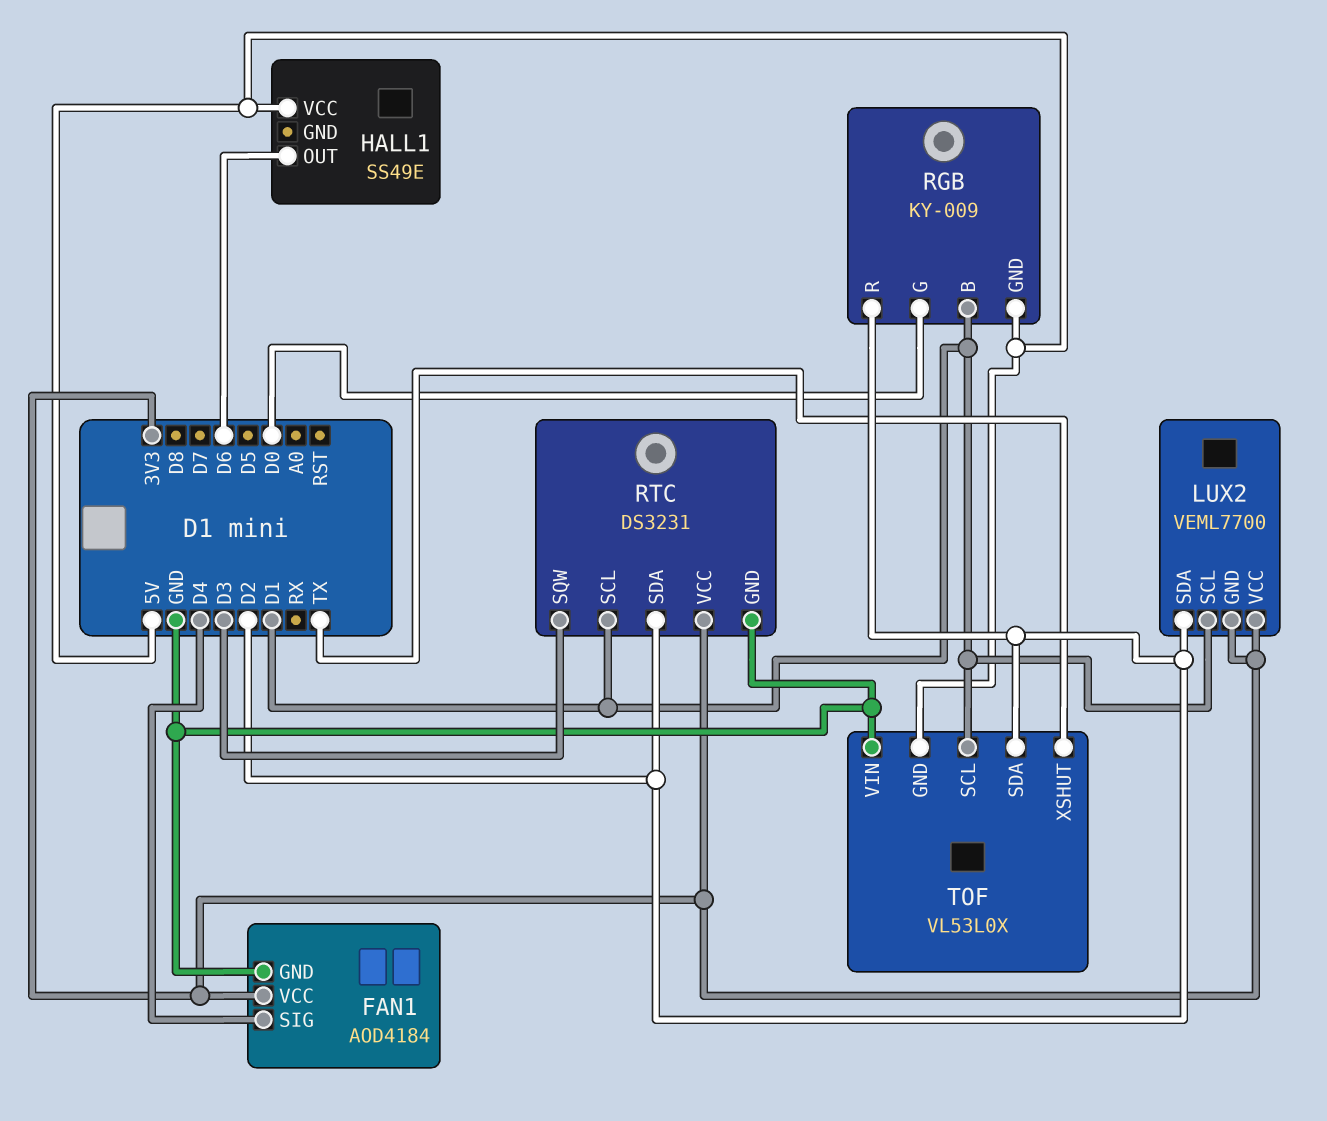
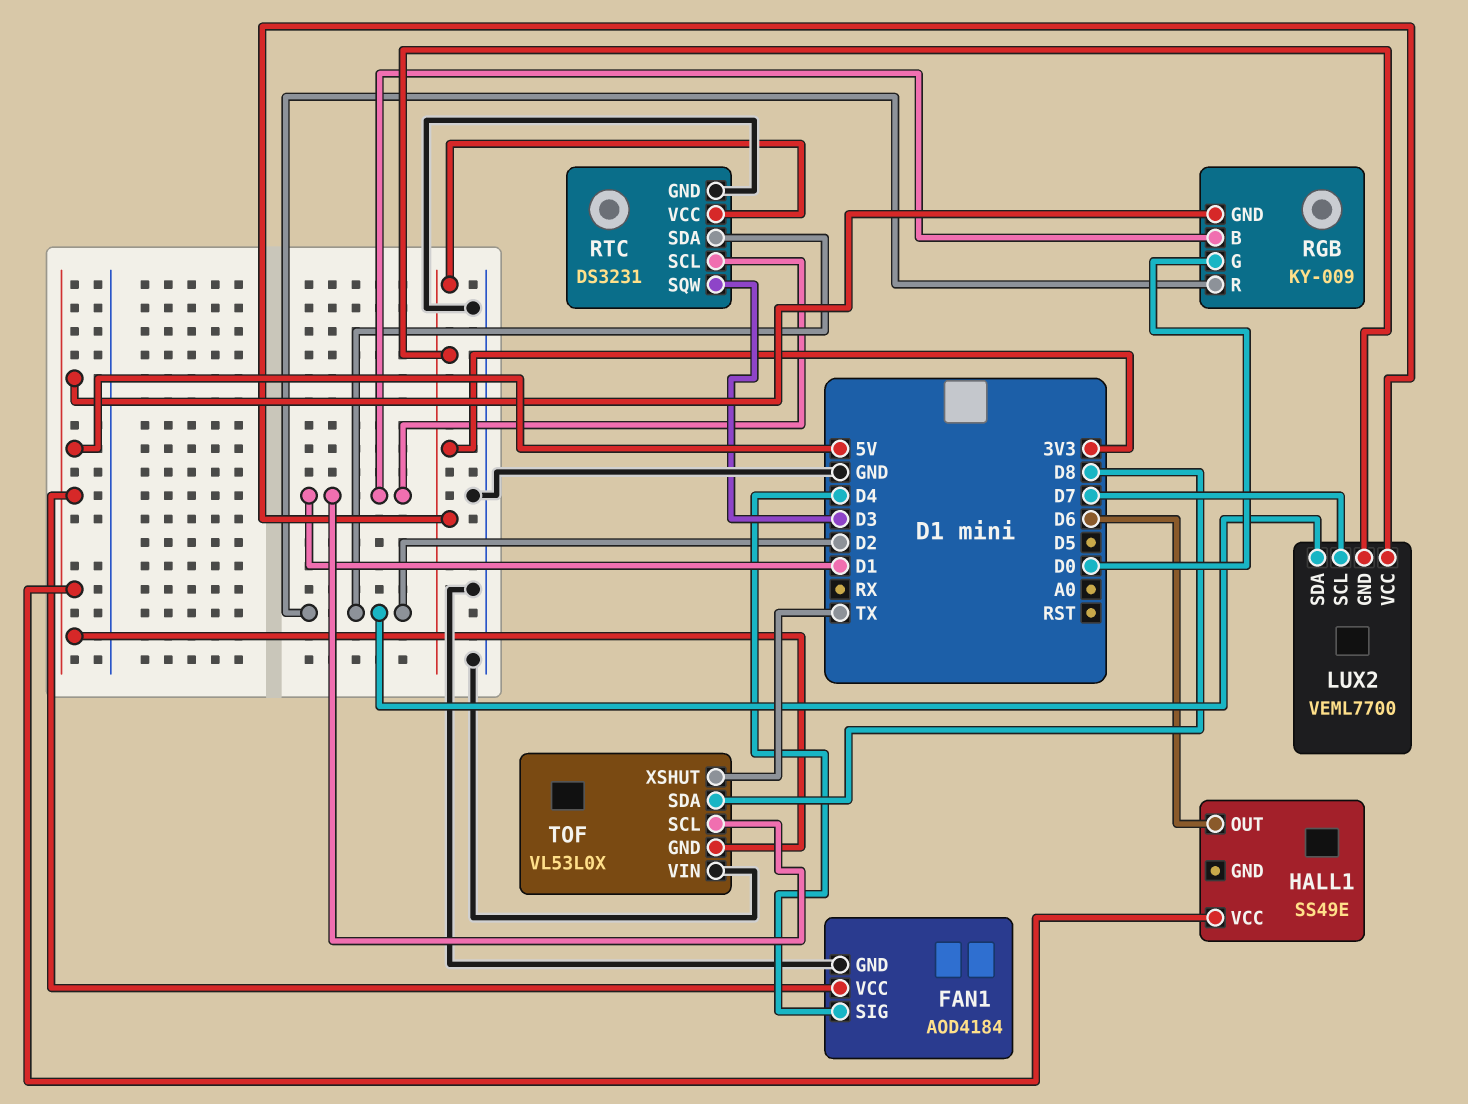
FAN1 pin VCC: 3V3 -> 5V
LUX2 pin SCL: D1 -> D7
TOF pin SDA: D2 -> D8

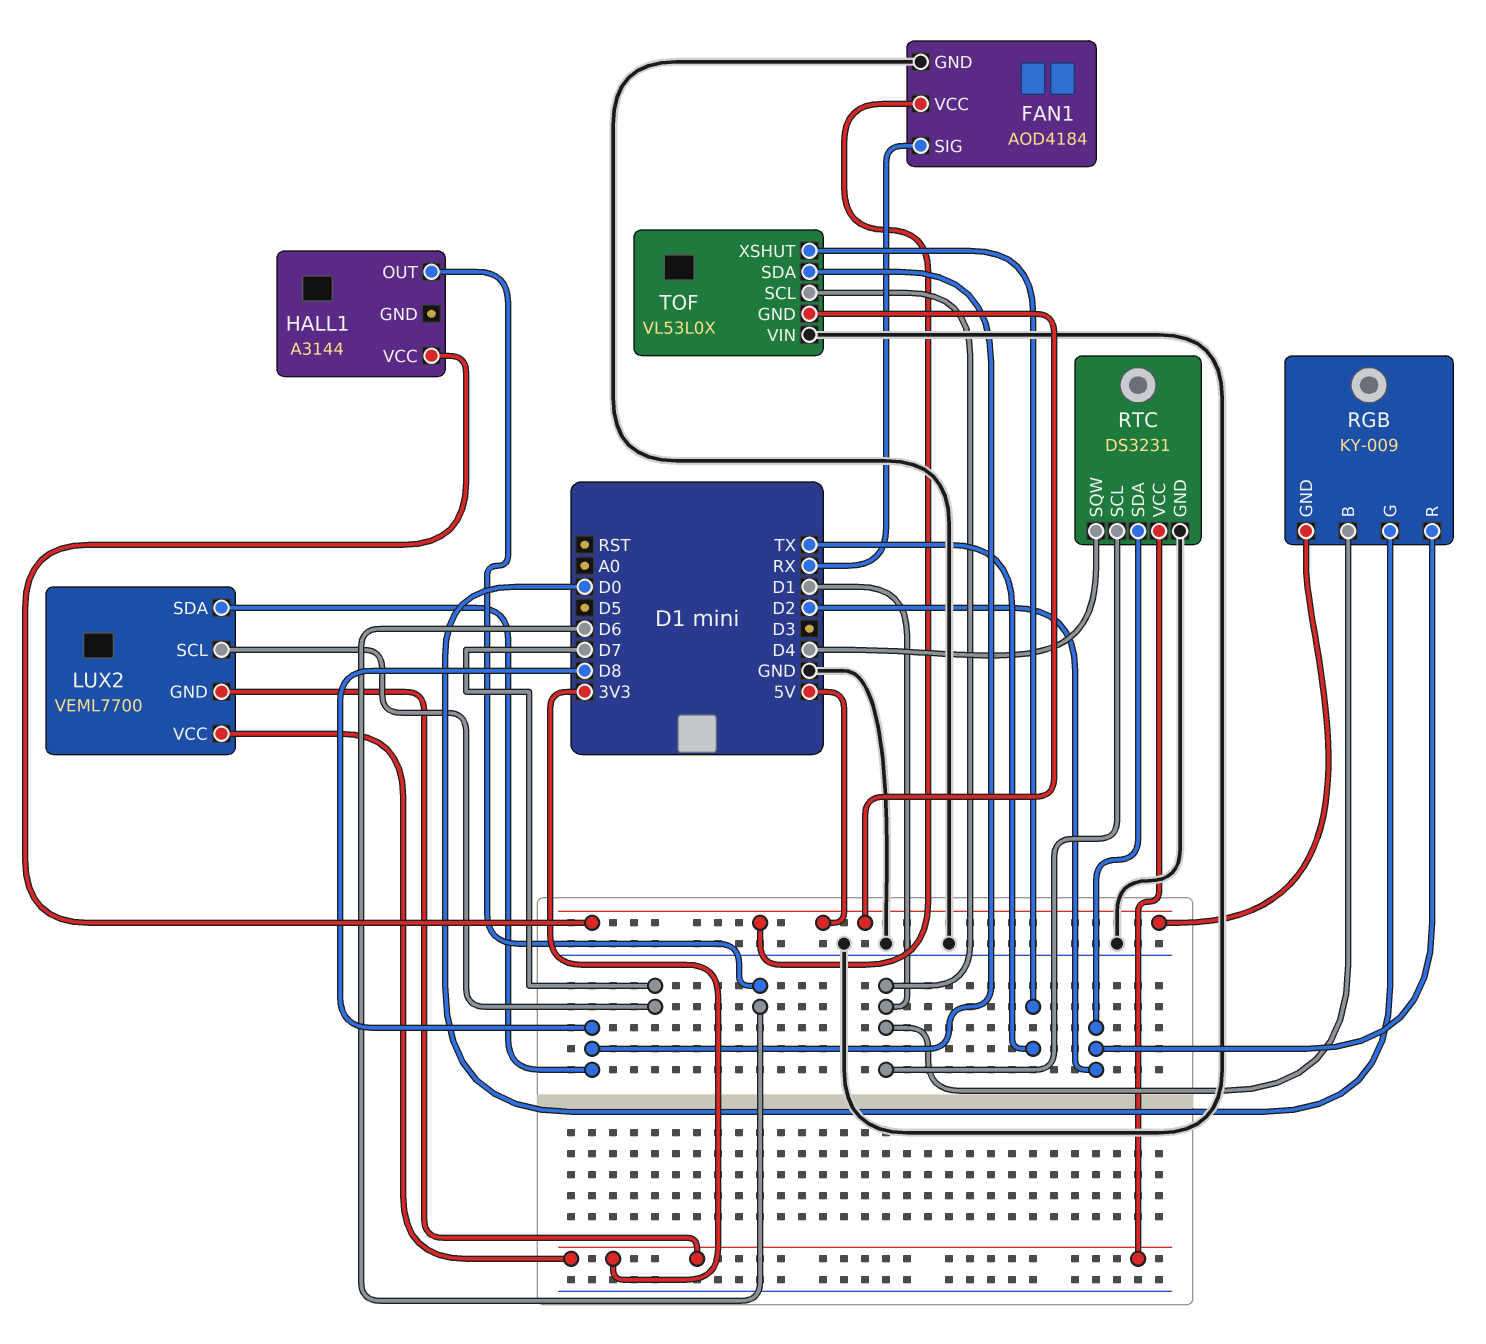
FAN1 pin SIG: D4 -> RX
HALL1: SS49E -> A3144
LUX2 pin SDA: D2 -> D8
RTC pin SQW: D3 -> D4

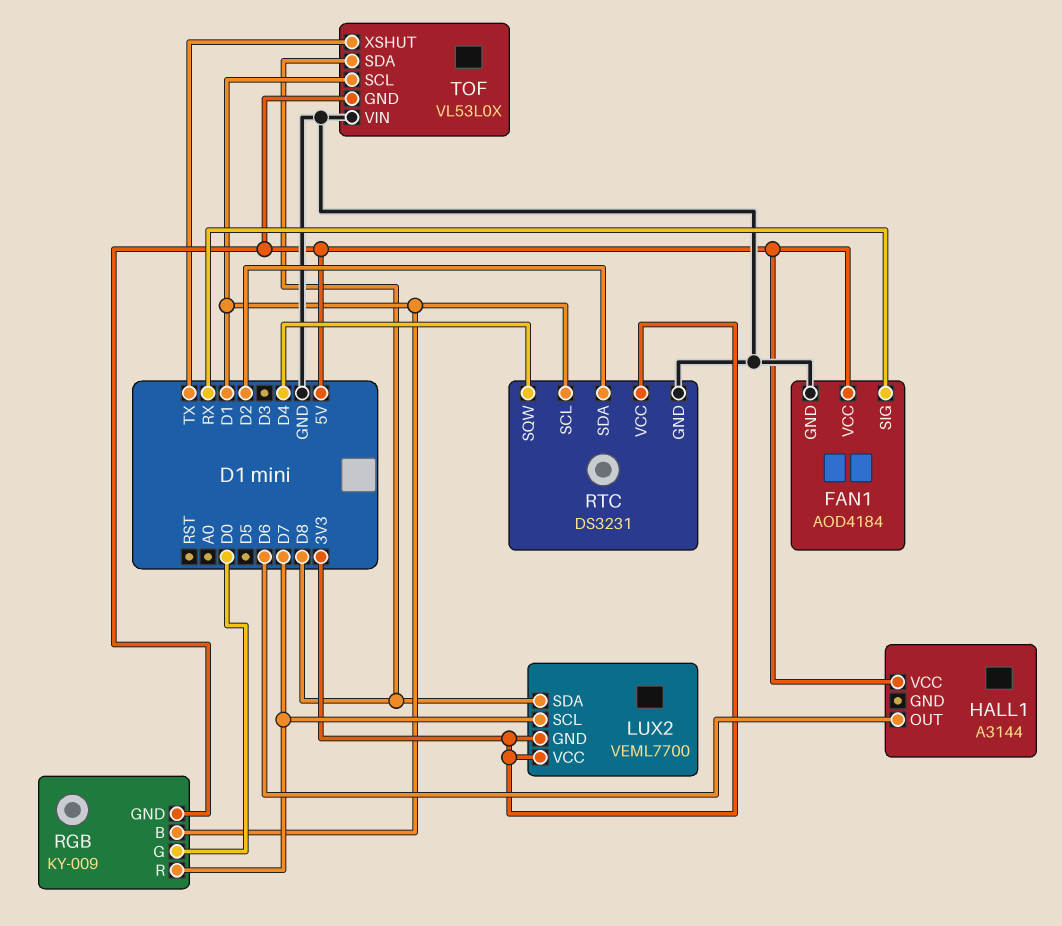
RGB pin R: D2 -> D7

